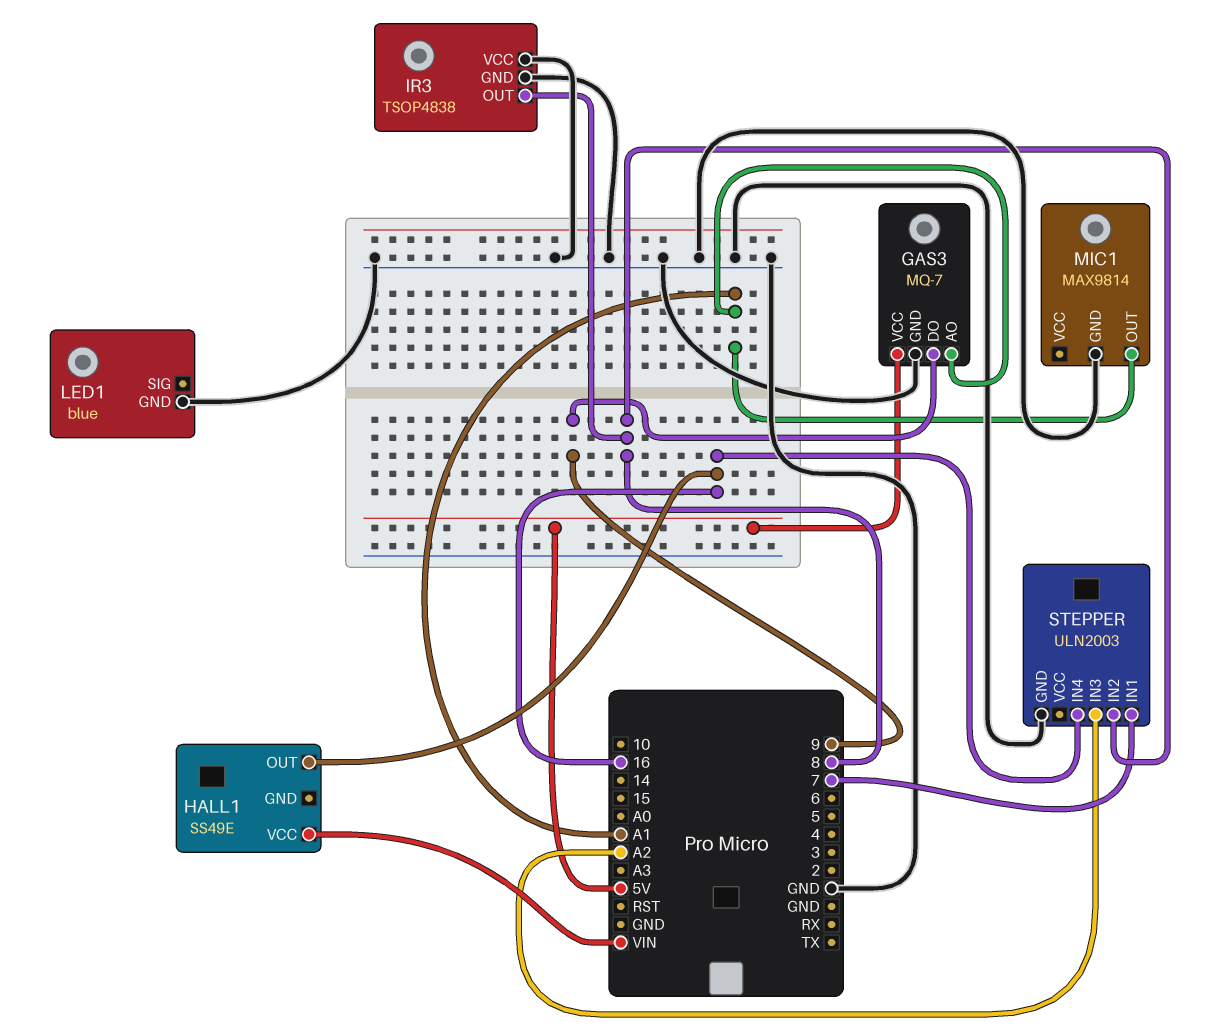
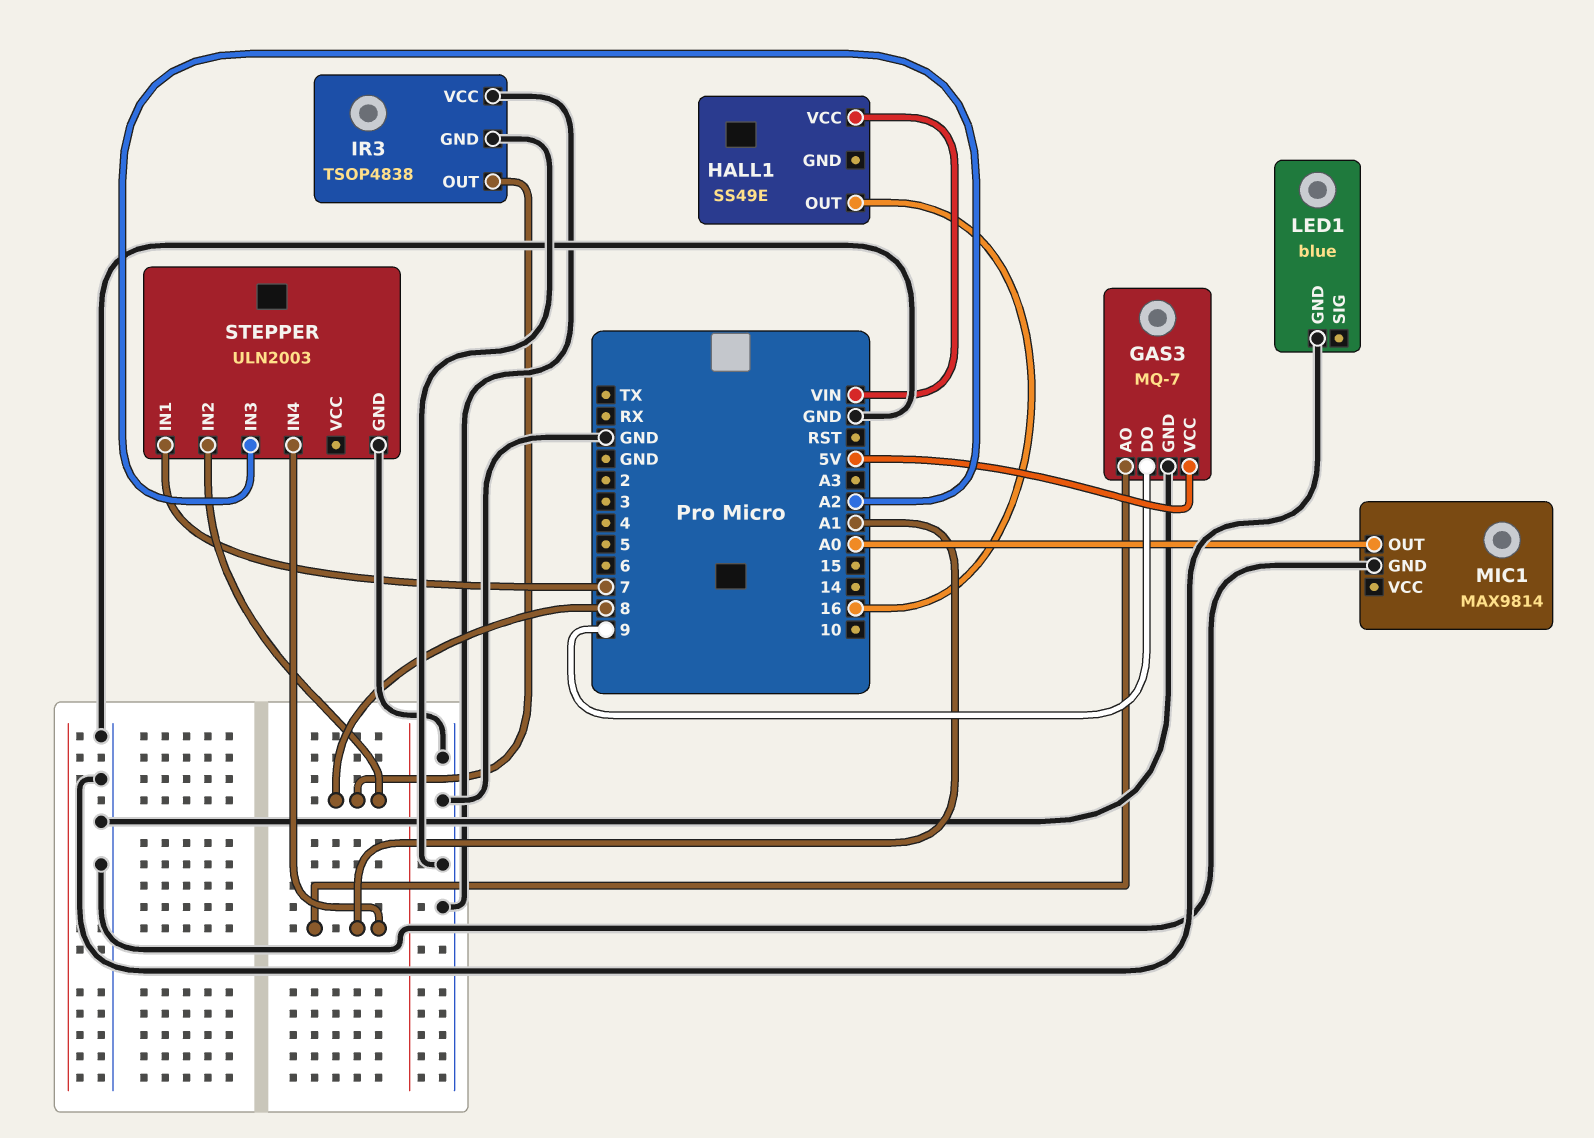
MIC1 pin OUT: A1 -> A0
STEPPER pin IN4: 16 -> A1

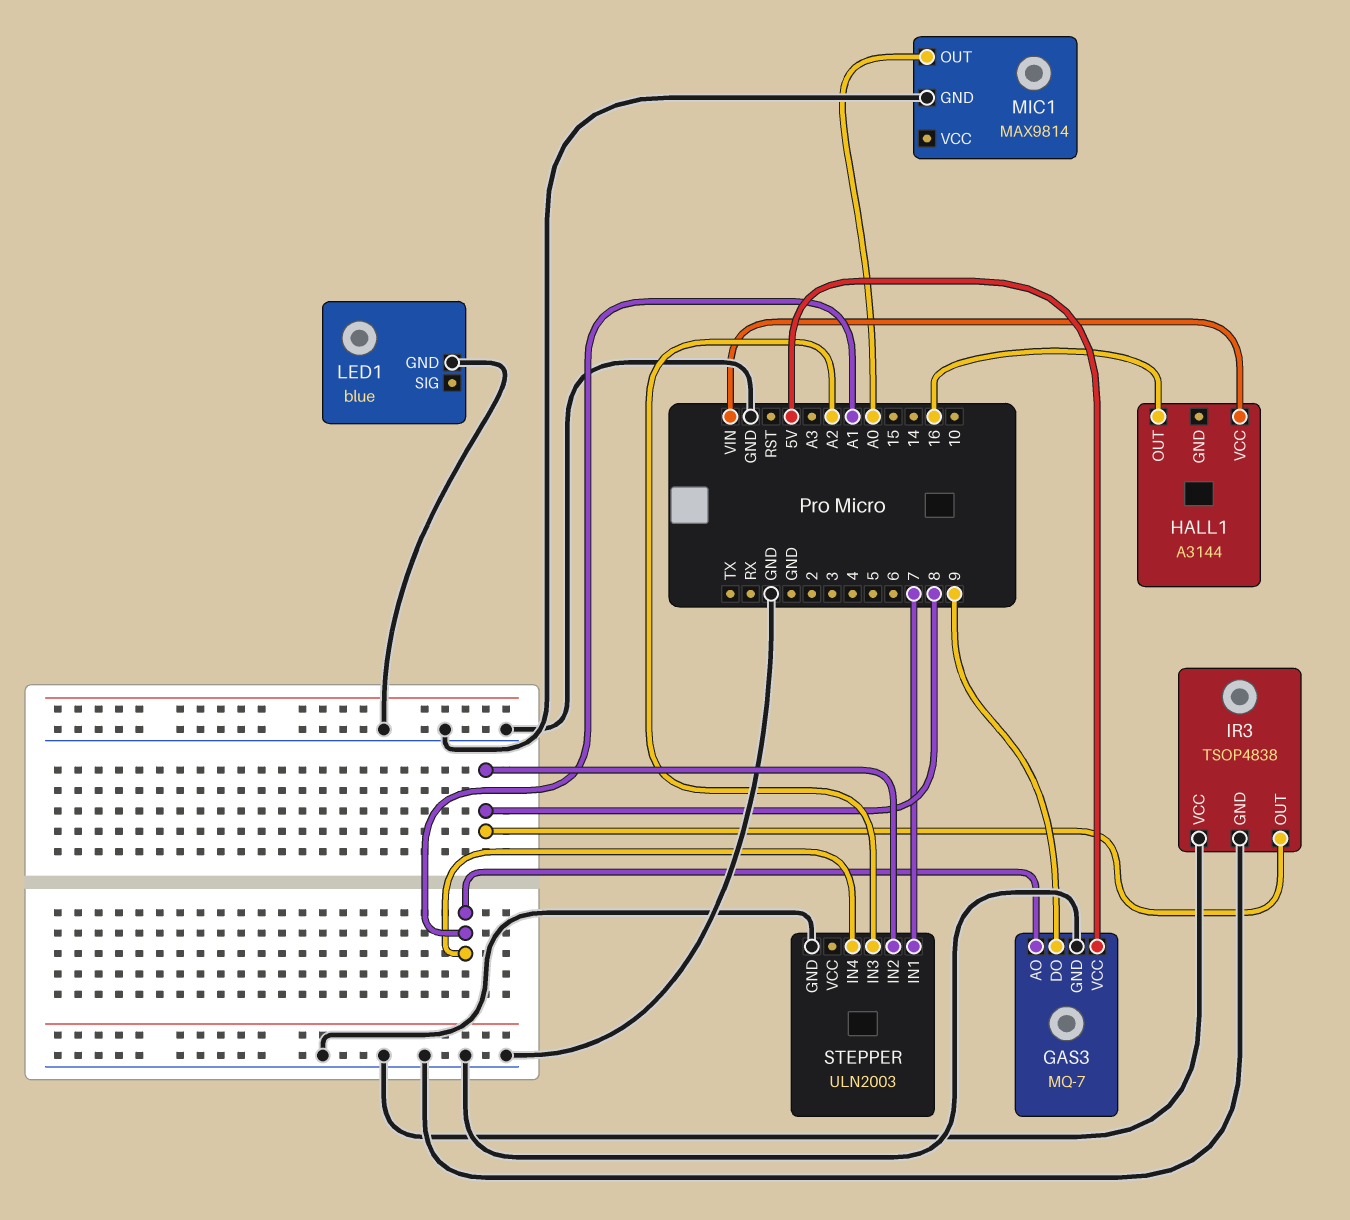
HALL1: SS49E -> A3144

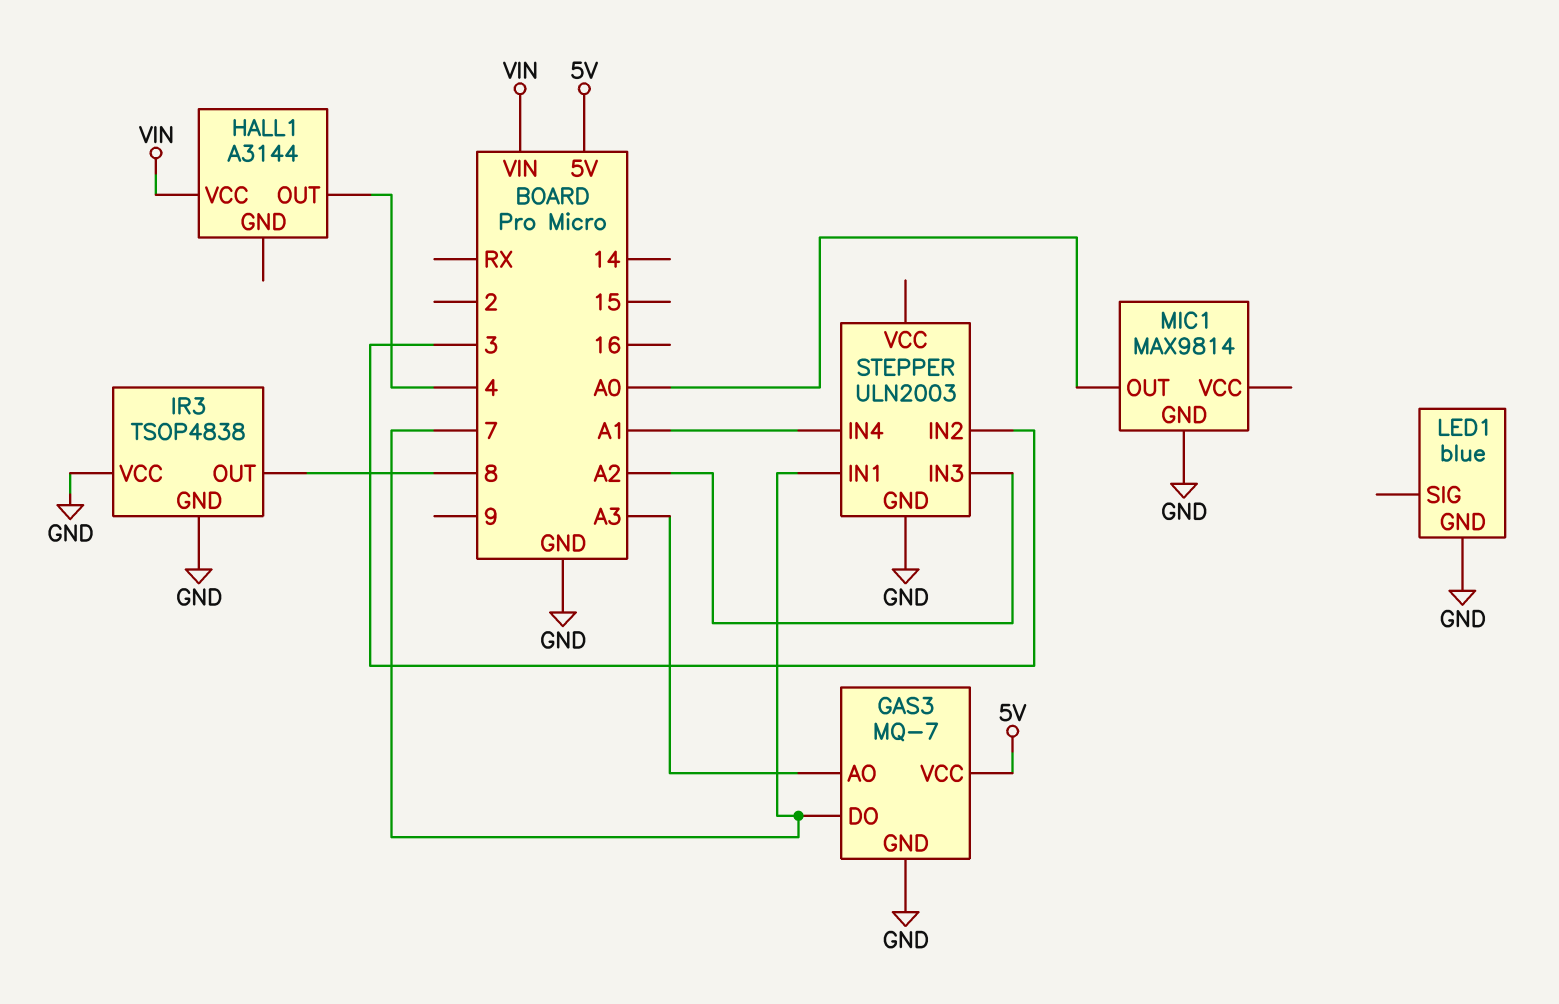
GAS3 pin AO: A1 -> A3
GAS3 pin DO: 9 -> 7
HALL1 pin OUT: 16 -> 4
STEPPER pin IN2: 8 -> 3

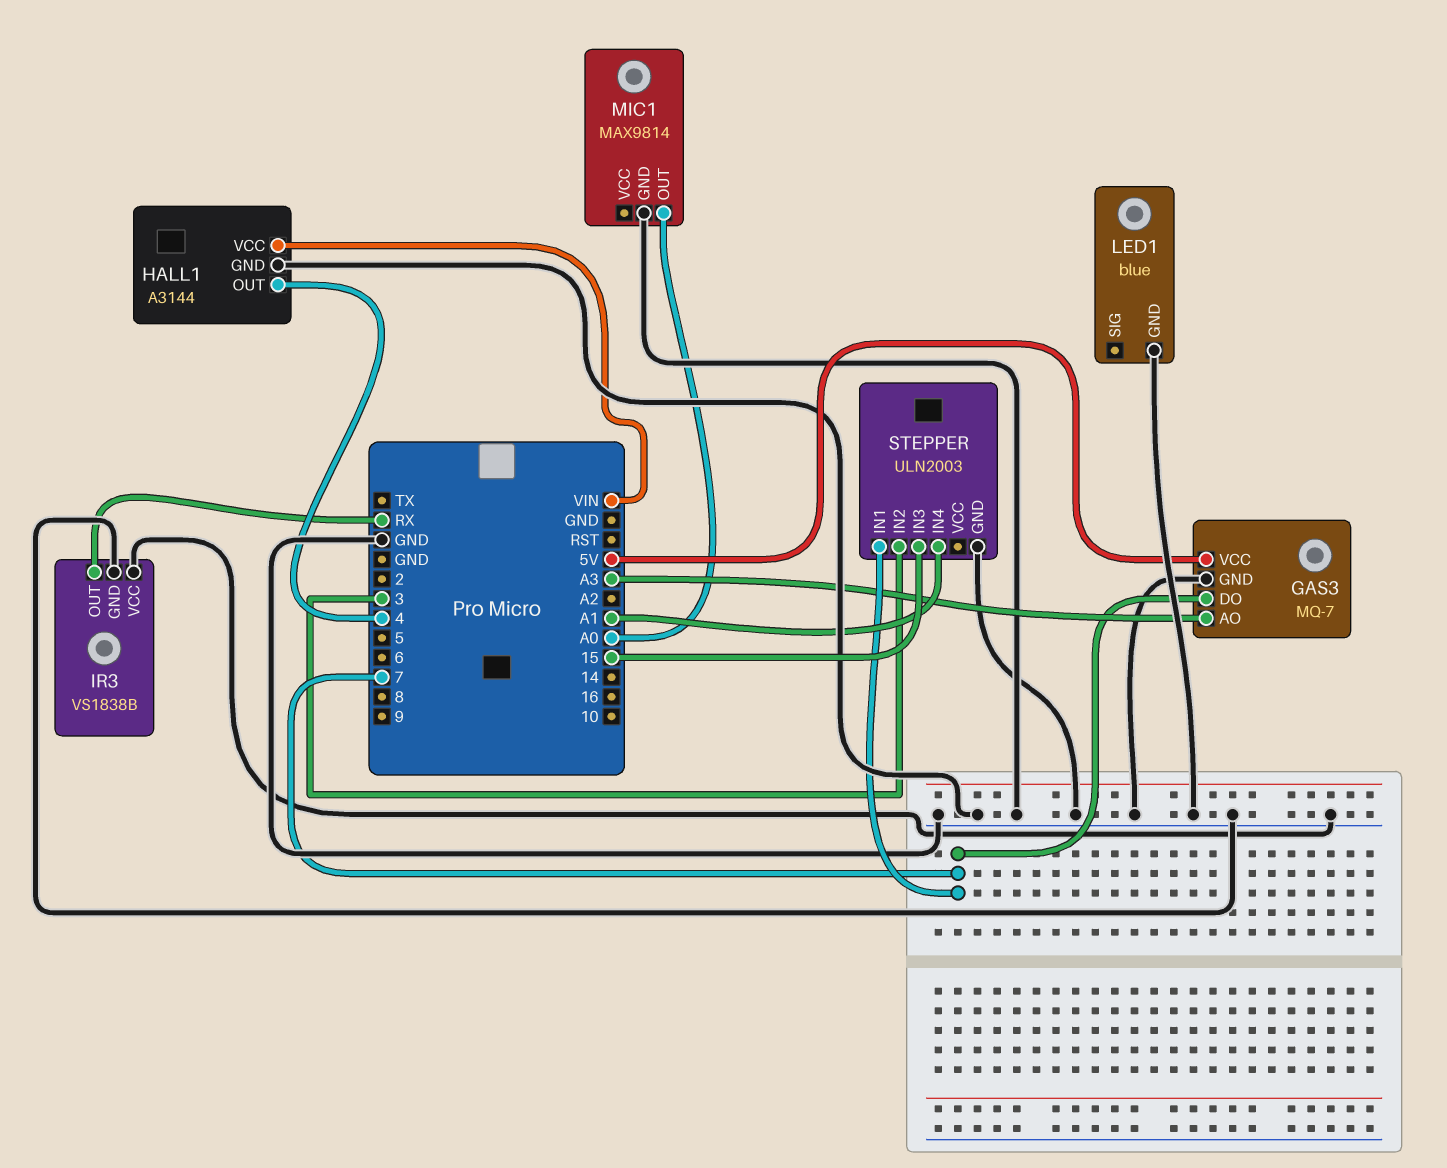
HALL1 pin GND: none -> GND
IR3: TSOP4838 -> VS1838B
IR3 pin OUT: 8 -> RX
STEPPER pin IN3: A2 -> 15

